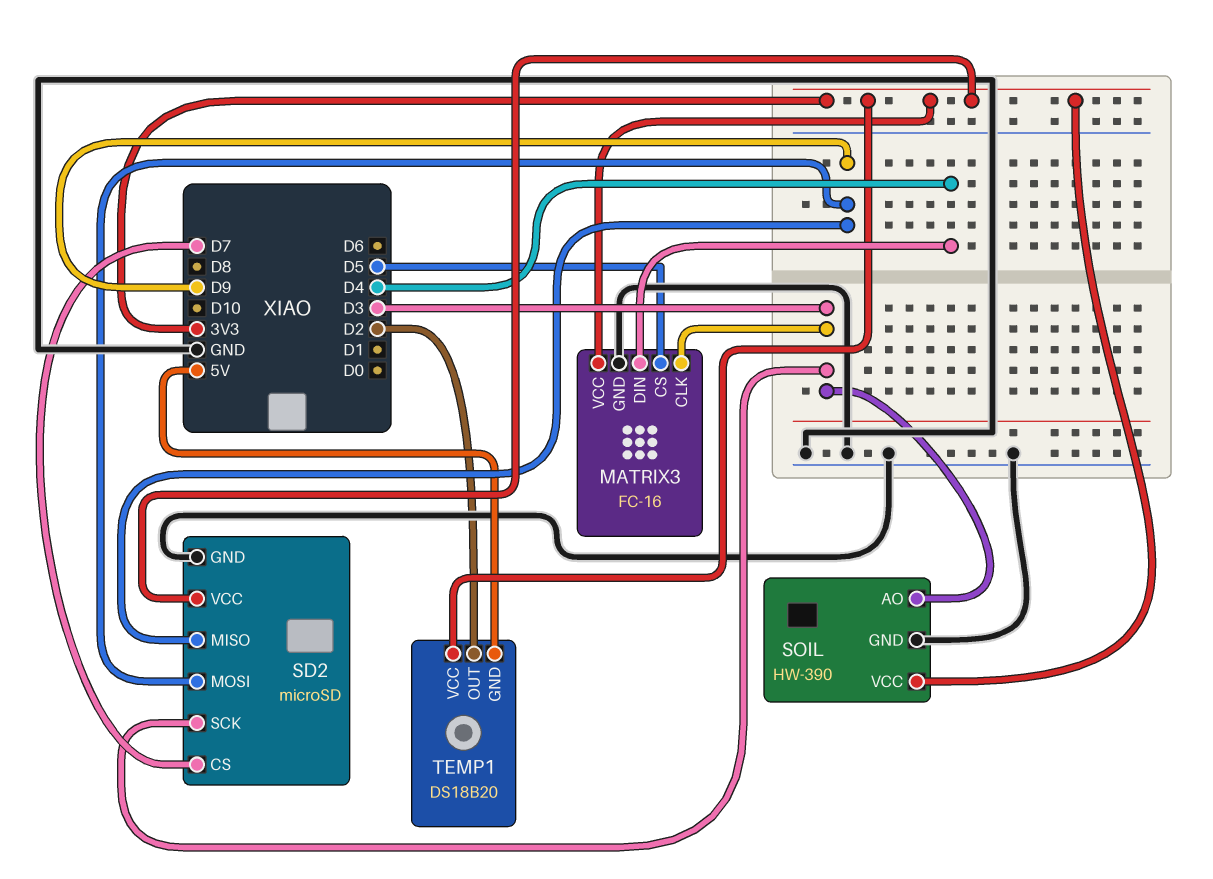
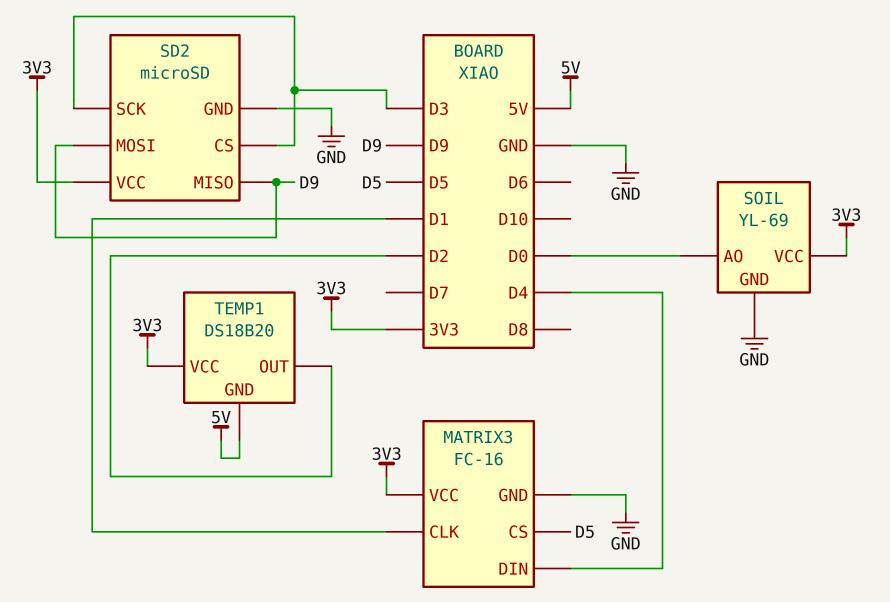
MATRIX3 pin CLK: D3 -> D1
SD2 pin CS: D7 -> D3
SOIL: HW-390 -> YL-69
SOIL pin AO: D3 -> D0

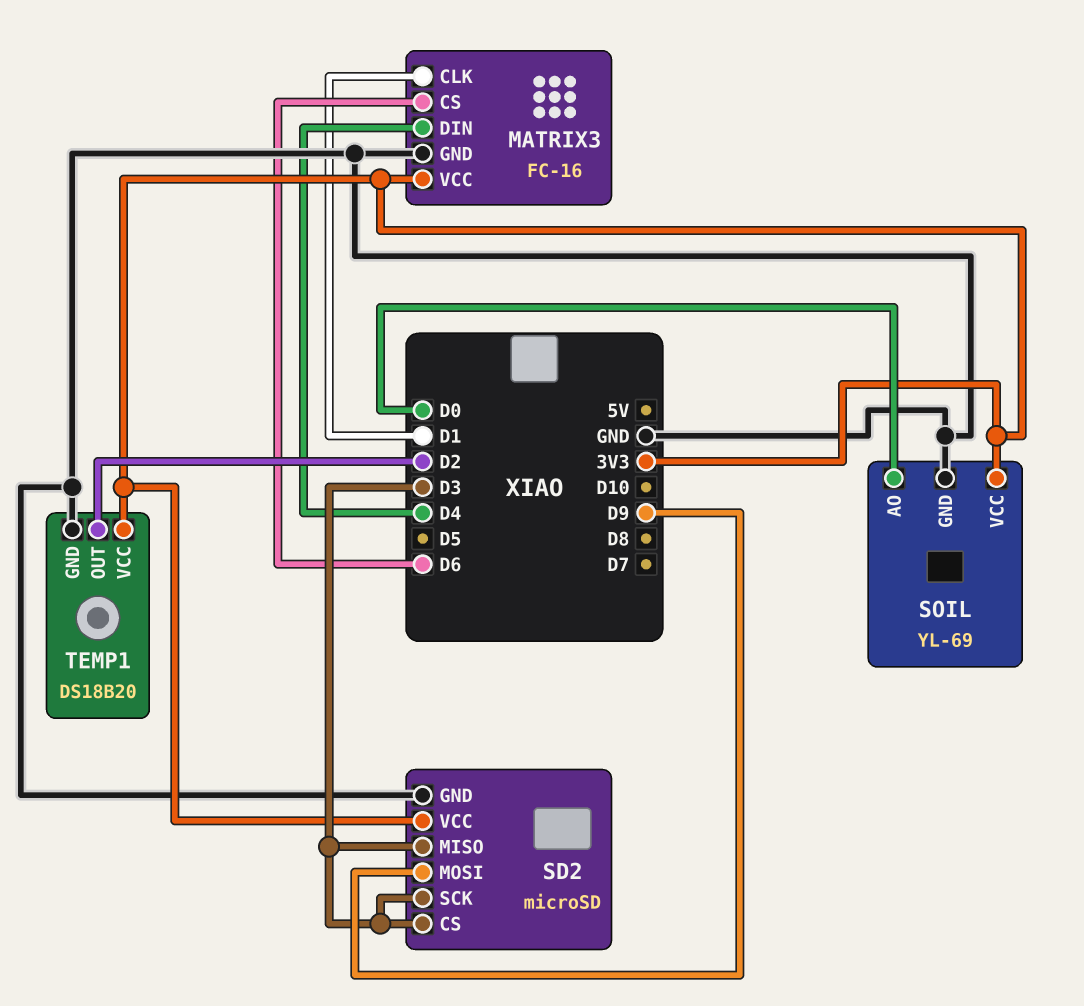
MATRIX3 pin CS: D5 -> D6
SD2 pin MISO: D9 -> D3
TEMP1 pin GND: 5V -> GND

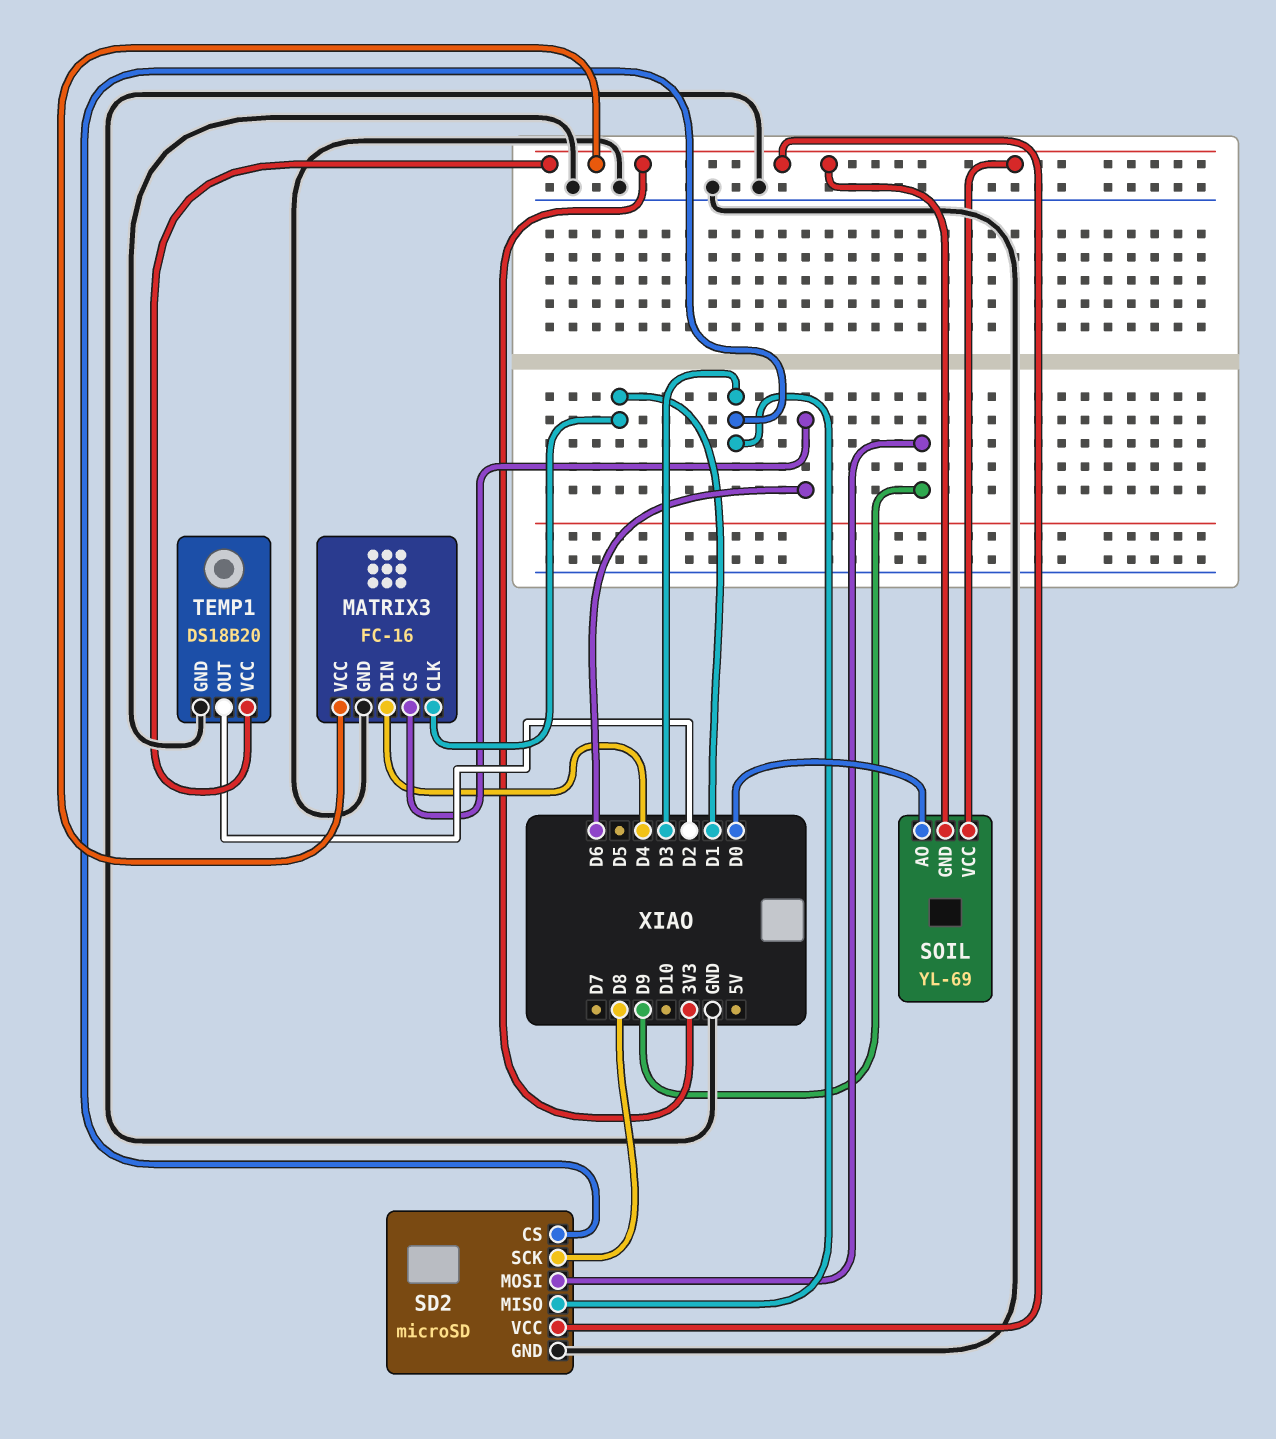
SD2 pin SCK: D3 -> D8
SOIL pin GND: GND -> 3V3

